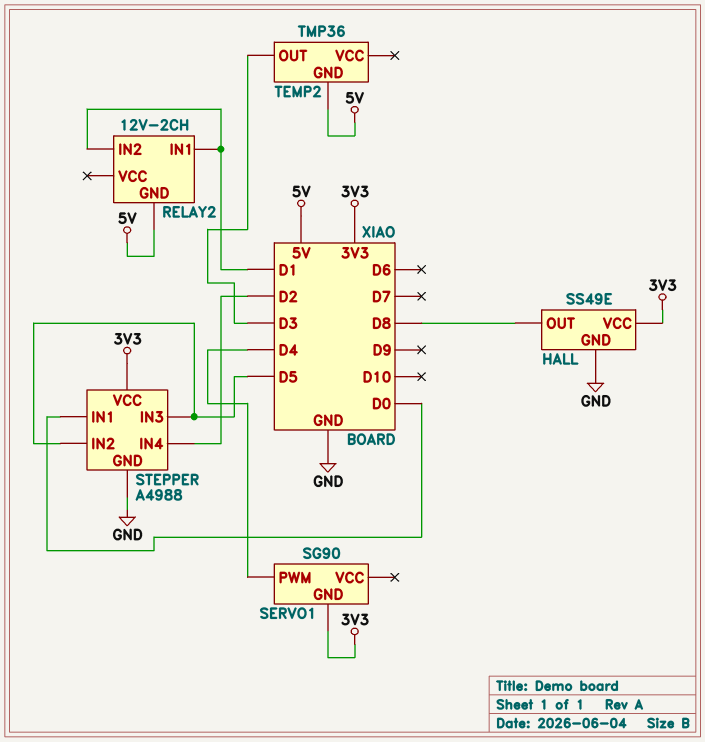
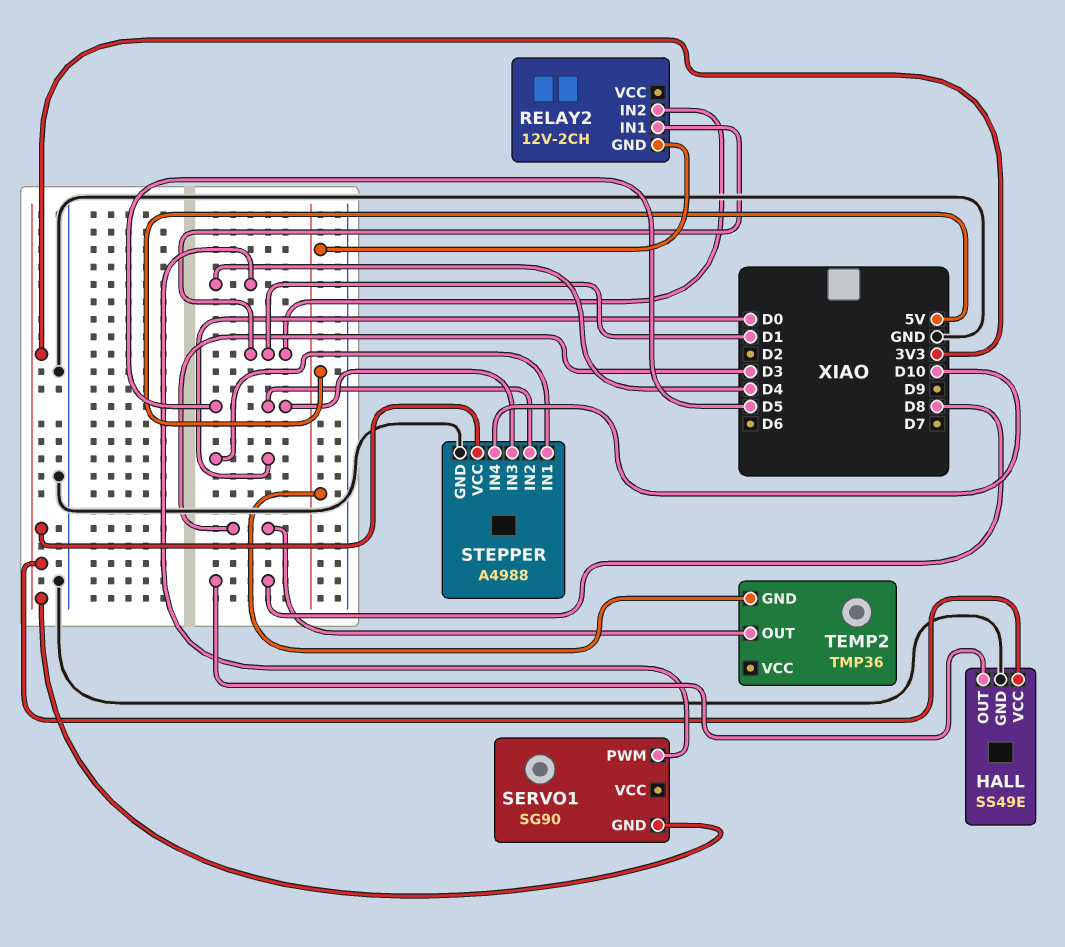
STEPPER pin IN4: D2 -> D10

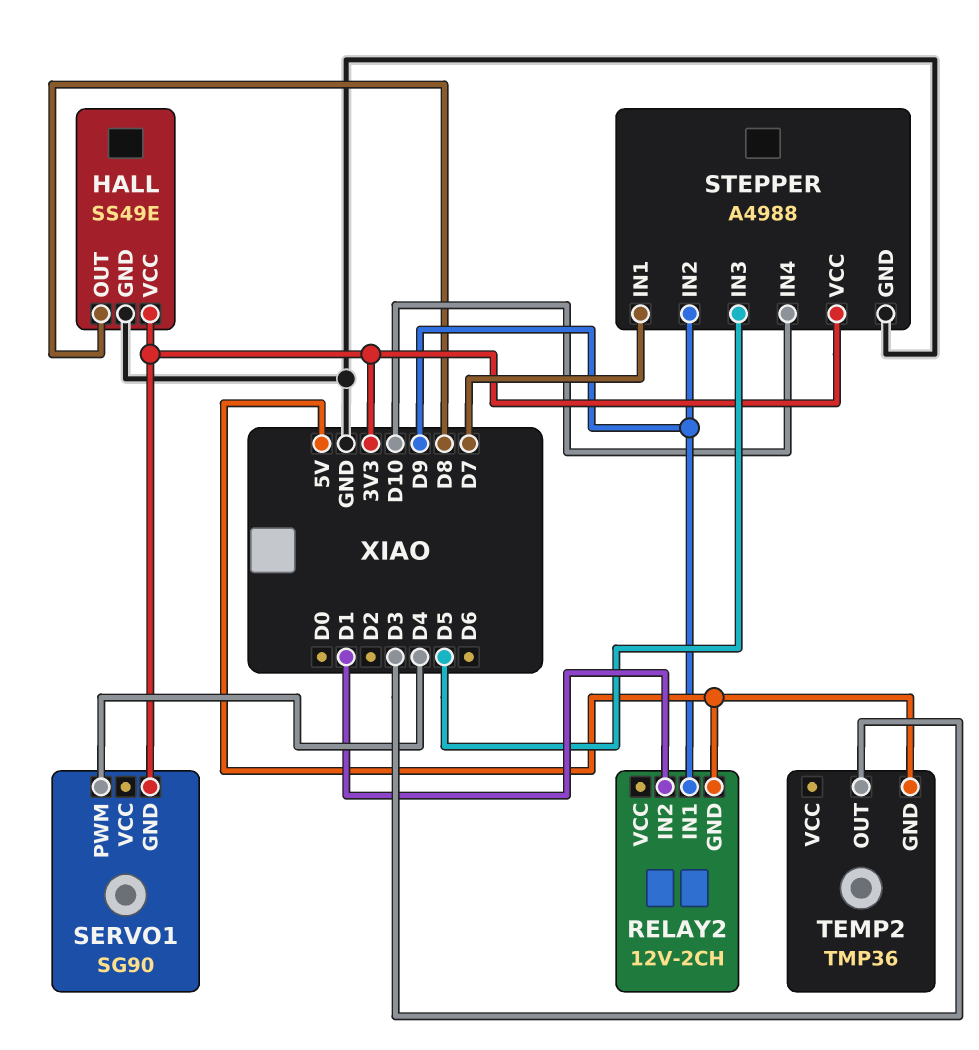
RELAY2 pin IN1: D1 -> D9
STEPPER pin IN1: D0 -> D7
STEPPER pin IN2: D5 -> D9

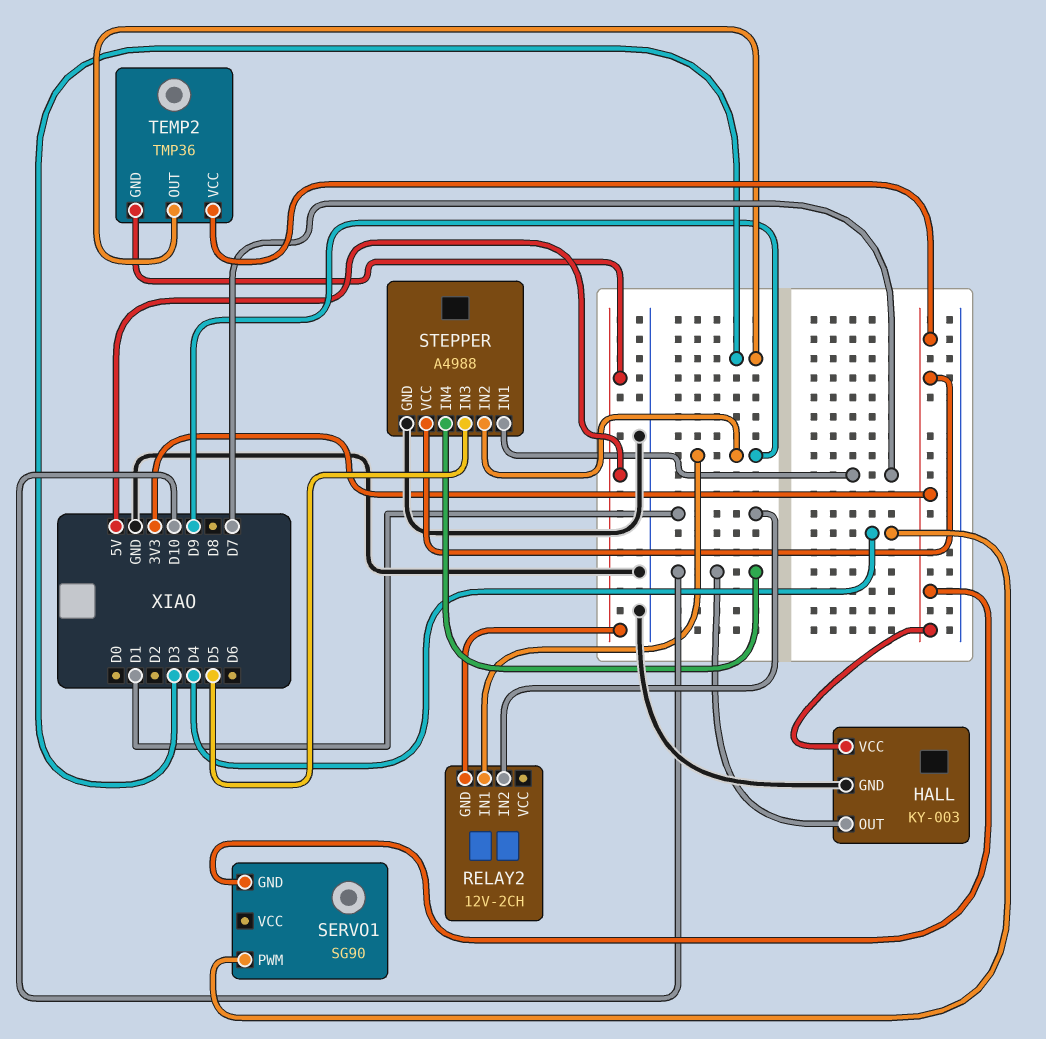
HALL: SS49E -> KY-003
HALL pin OUT: D8 -> D10
TEMP2 pin VCC: none -> 3V3

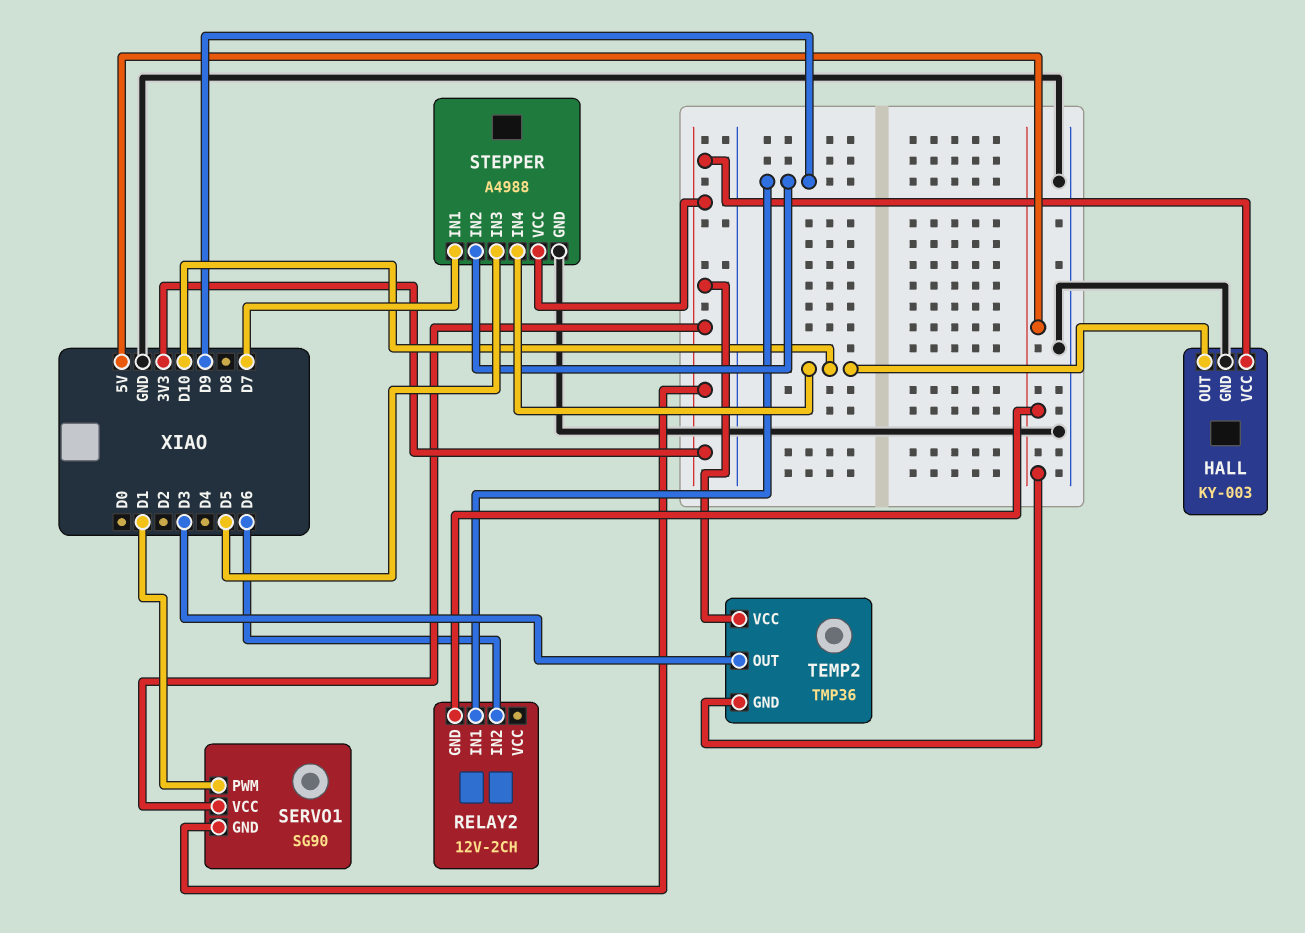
RELAY2 pin IN2: D1 -> D6
SERVO1 pin PWM: D4 -> D1
SERVO1 pin VCC: none -> 3V3

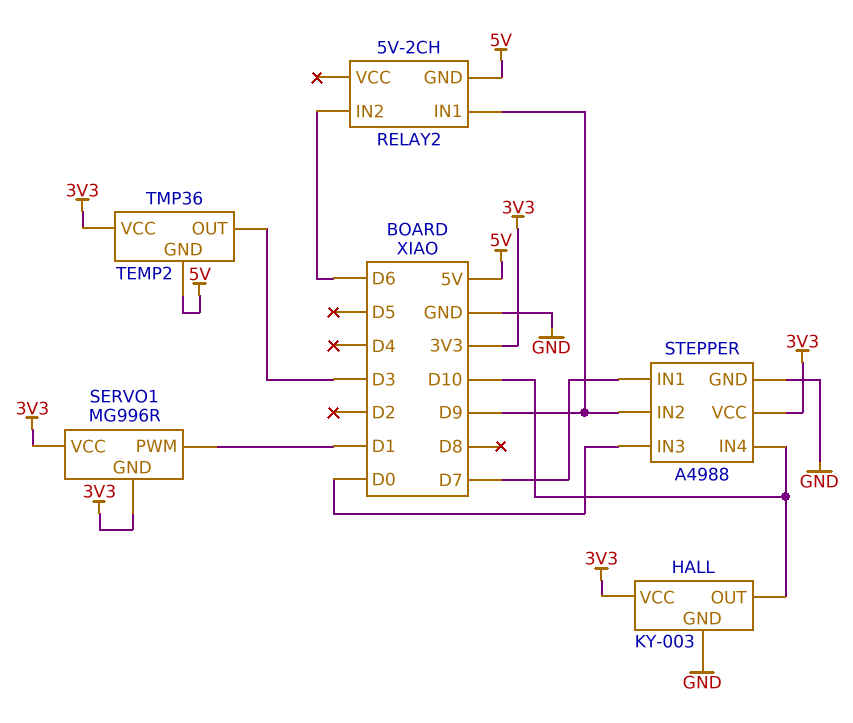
RELAY2: 12V-2CH -> 5V-2CH
SERVO1: SG90 -> MG996R
STEPPER pin IN3: D5 -> D0

